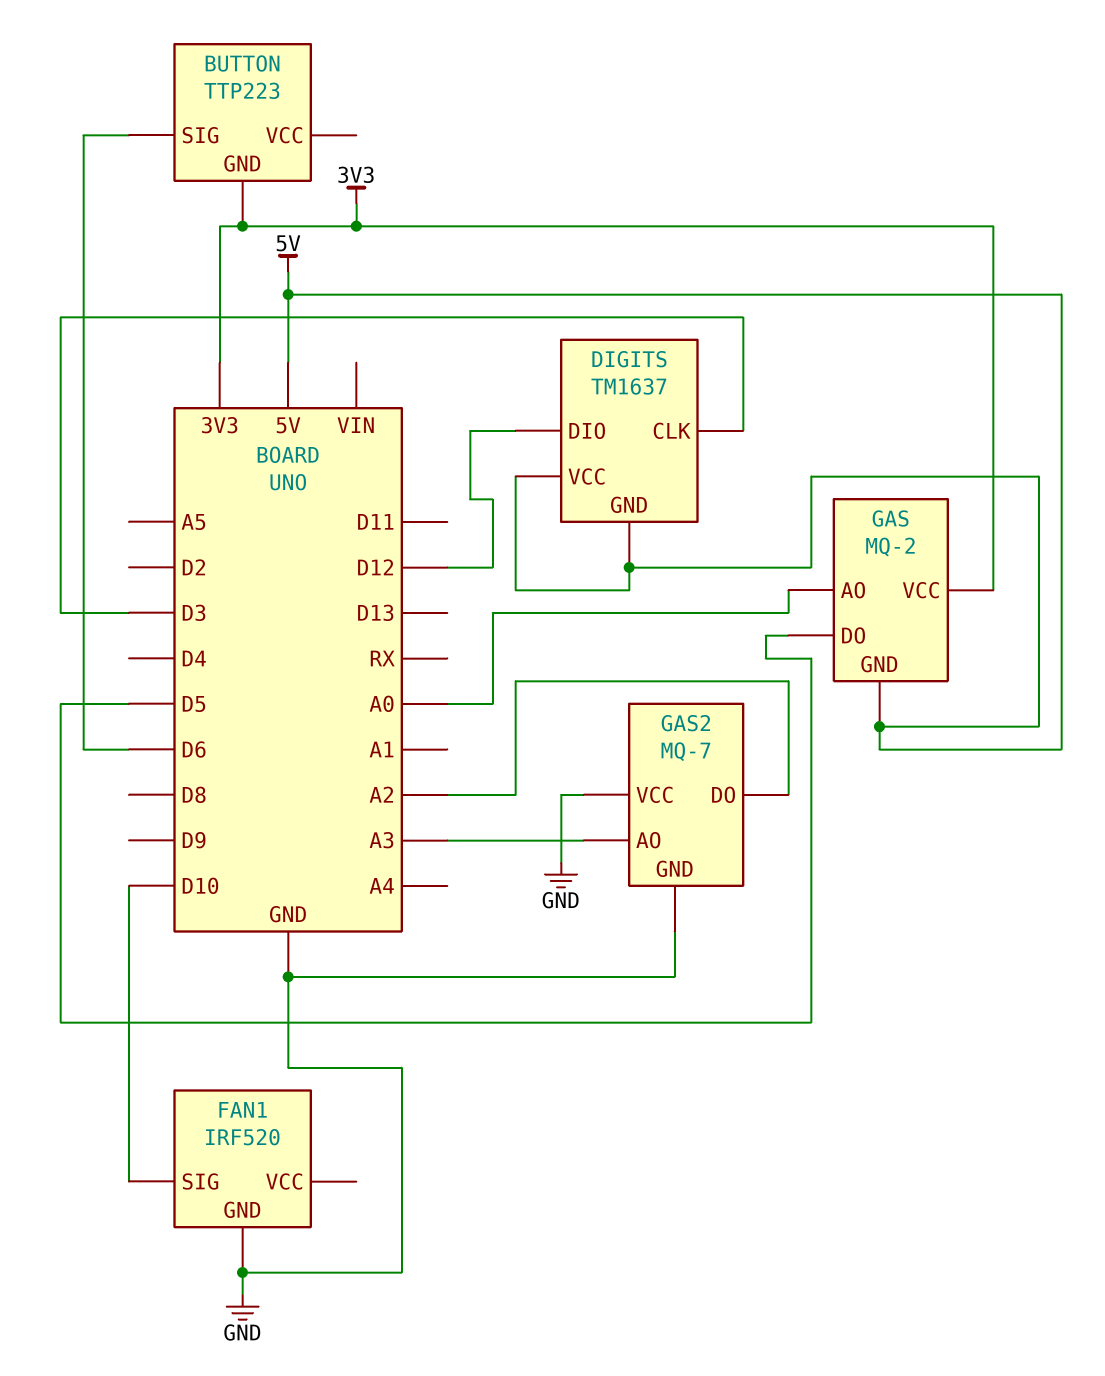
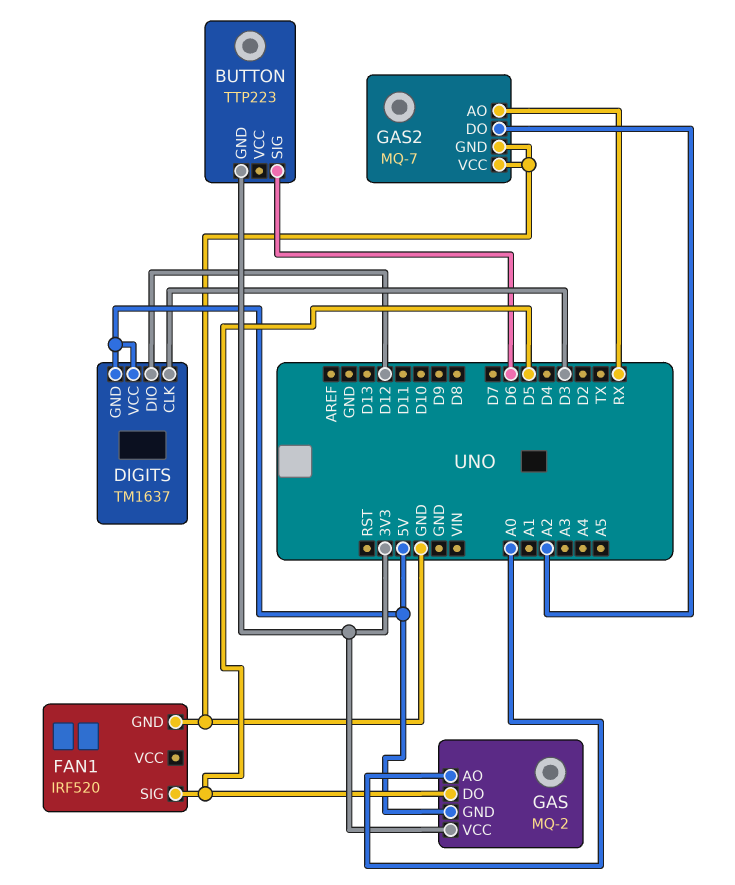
FAN1 pin SIG: D10 -> D5
GAS2 pin AO: A3 -> RX

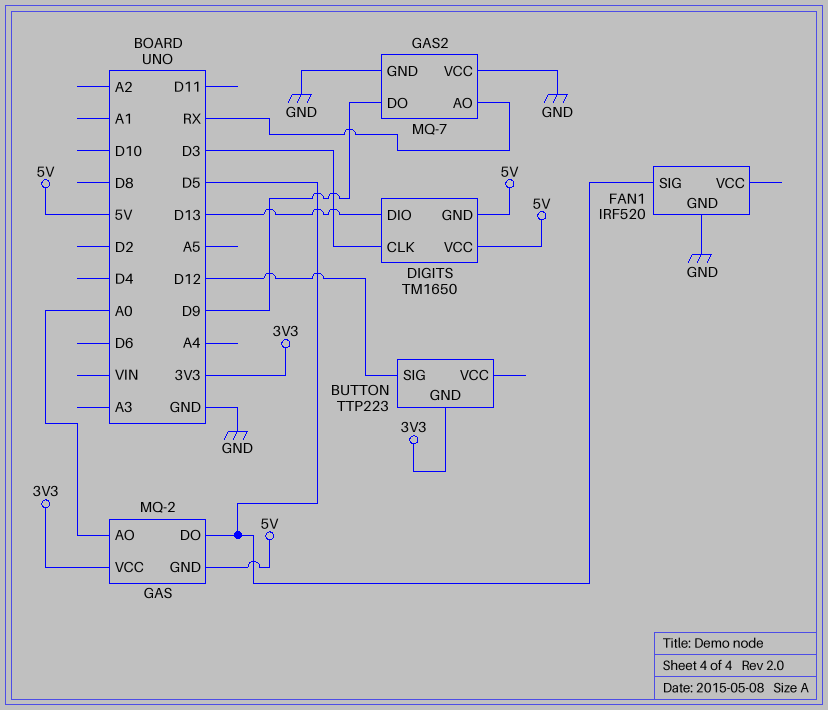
BUTTON pin SIG: D6 -> D12
DIGITS: TM1637 -> TM1650
DIGITS pin DIO: D12 -> D13
GAS2 pin DO: A2 -> D9

